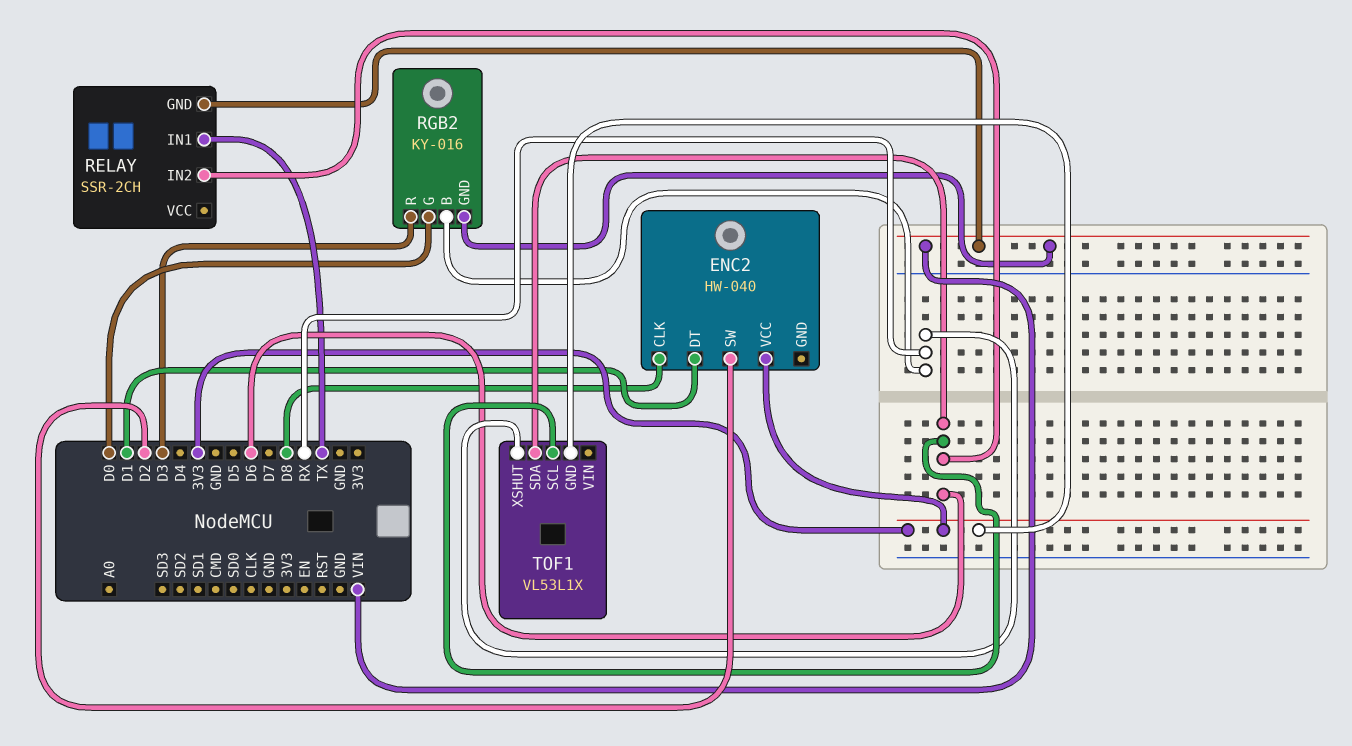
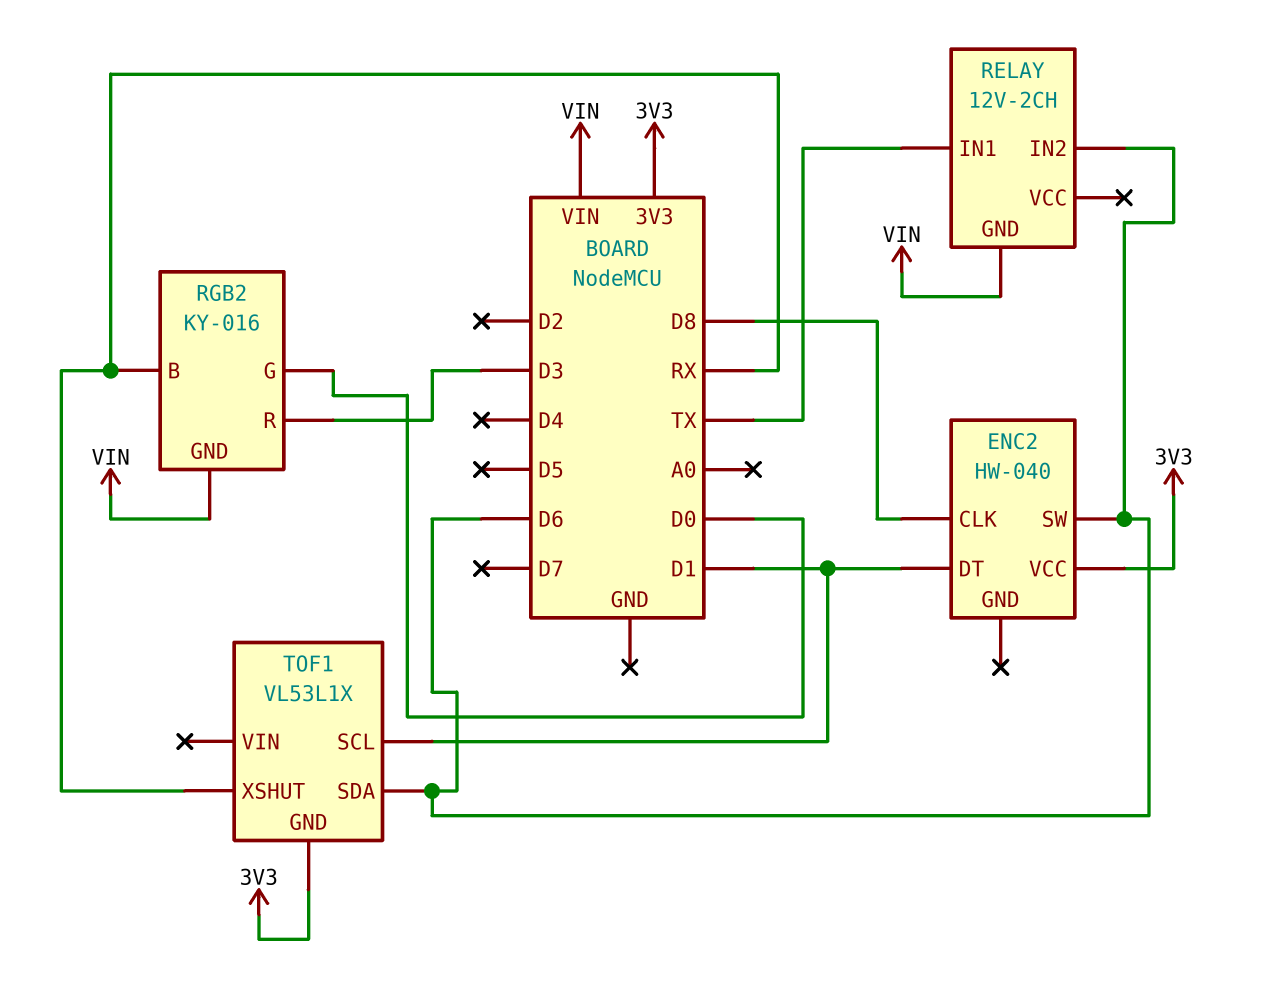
ENC2 pin SW: D2 -> D6
RELAY: SSR-2CH -> 12V-2CH
TOF1 pin SCL: D6 -> D1

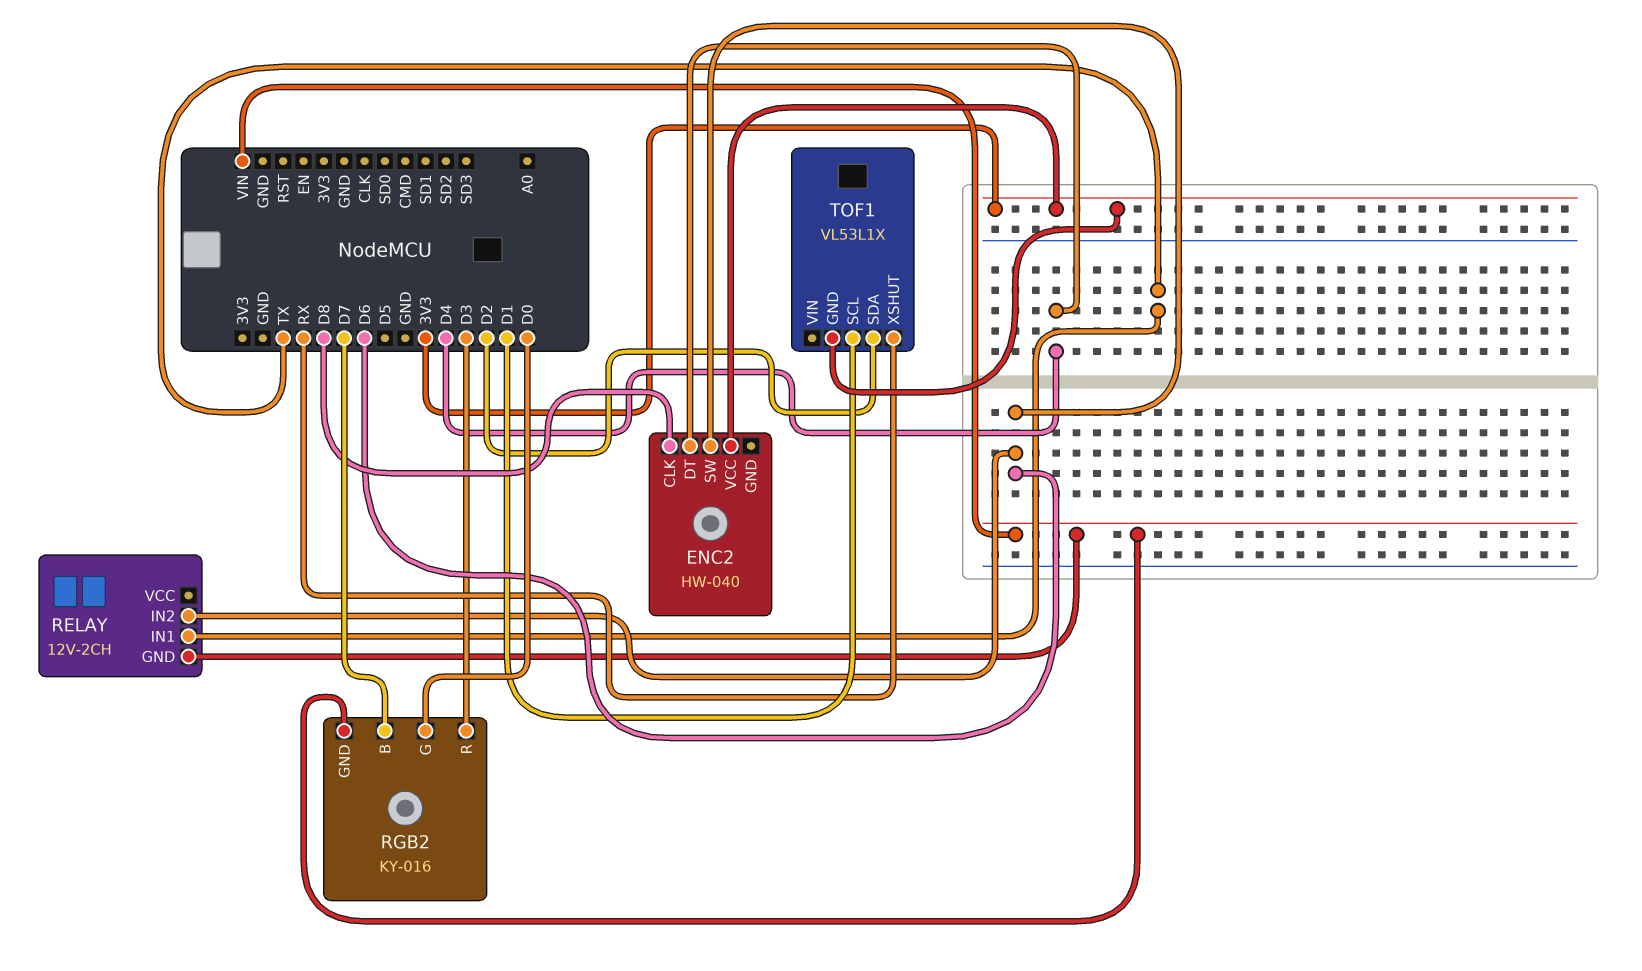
ENC2 pin DT: D1 -> D4
RGB2 pin B: RX -> D7
TOF1 pin SDA: D6 -> D2

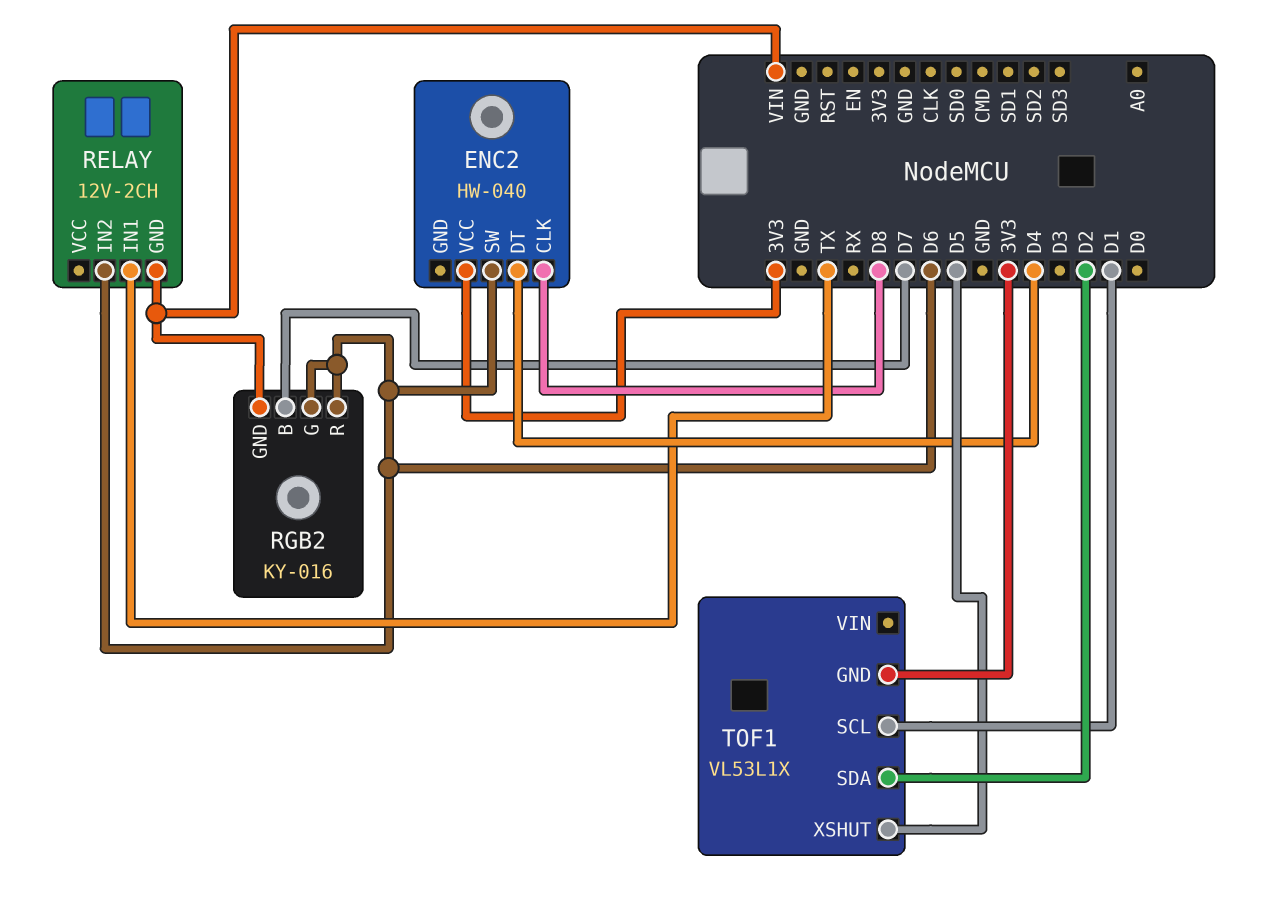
RGB2 pin G: D0 -> D6
RGB2 pin R: D3 -> D6
TOF1 pin XSHUT: RX -> D5

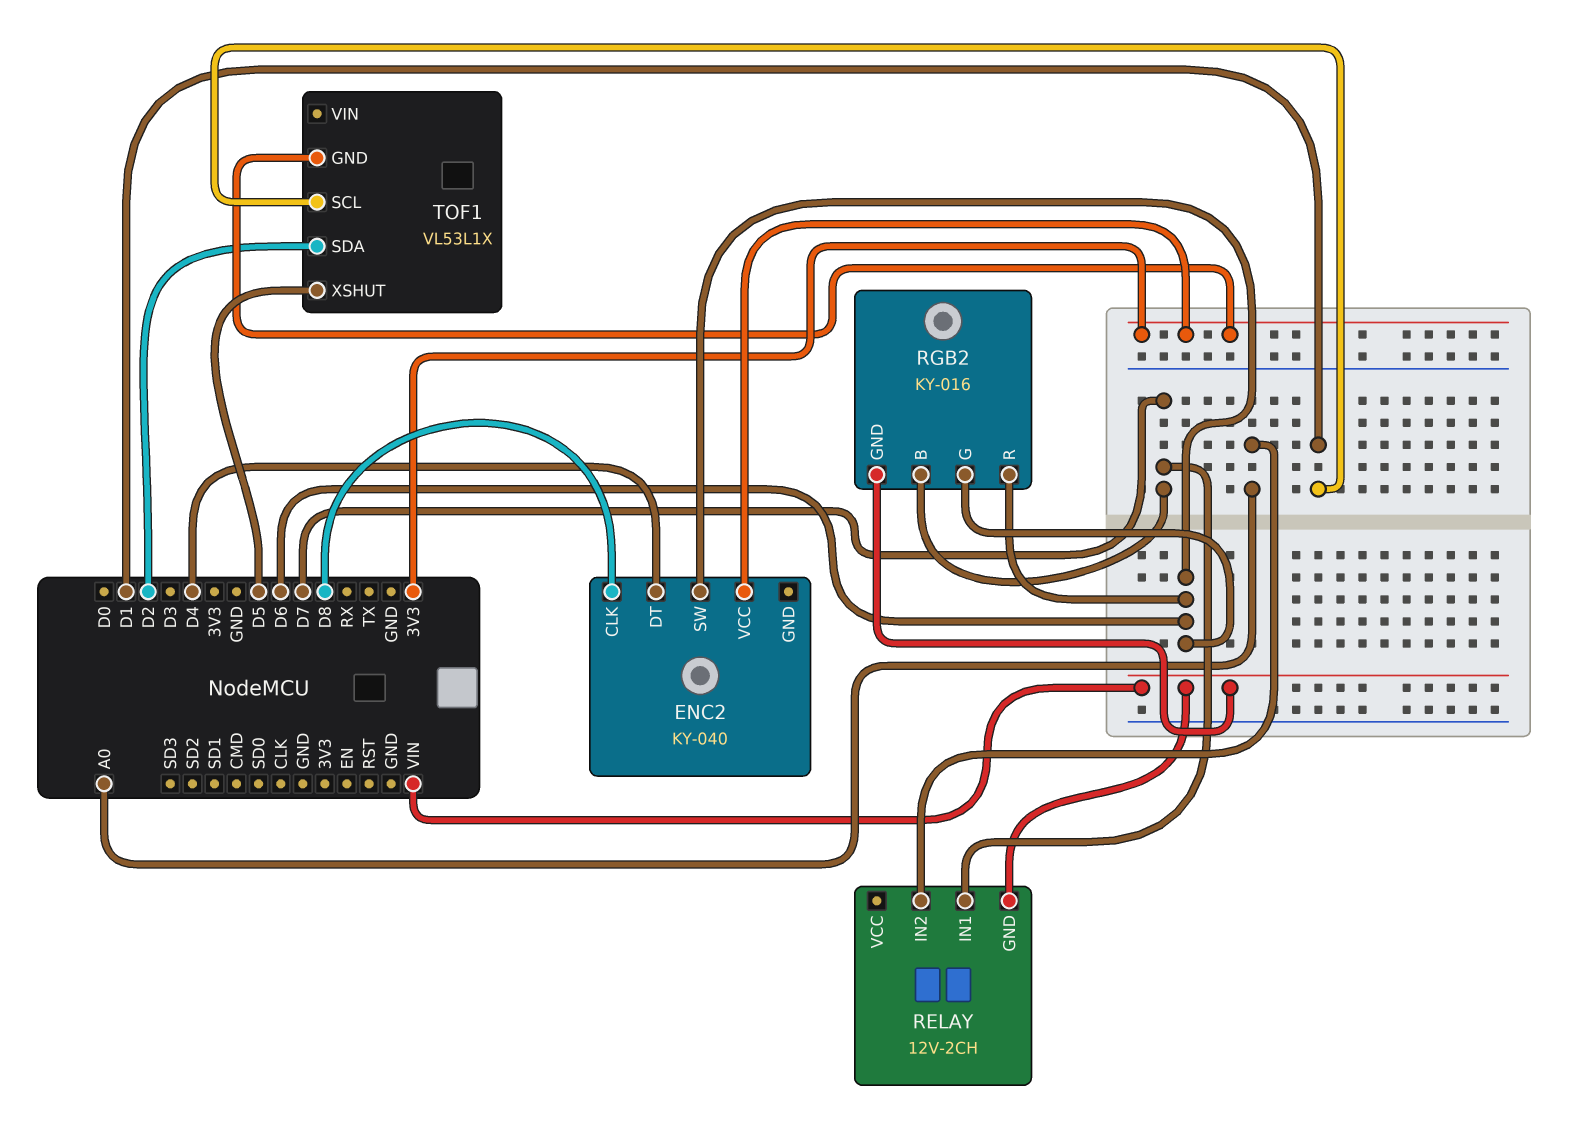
ENC2: HW-040 -> KY-040
RELAY pin IN1: TX -> D7
RELAY pin IN2: D6 -> A0

